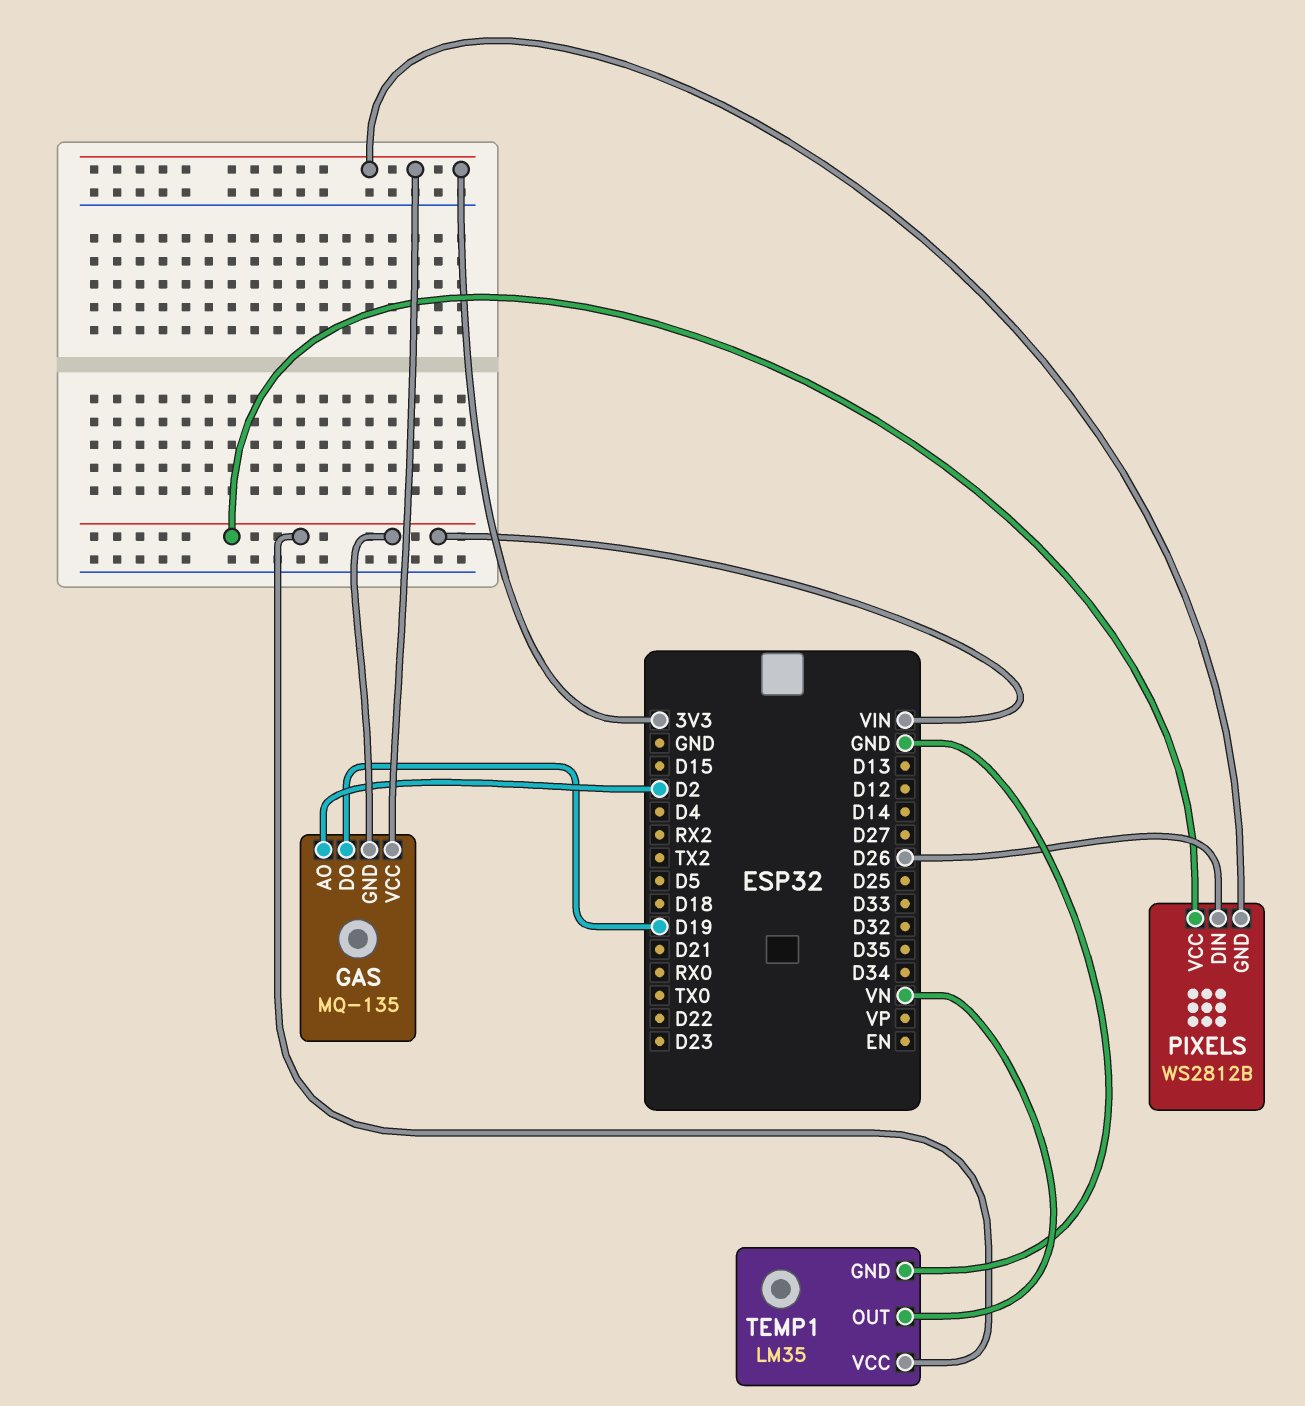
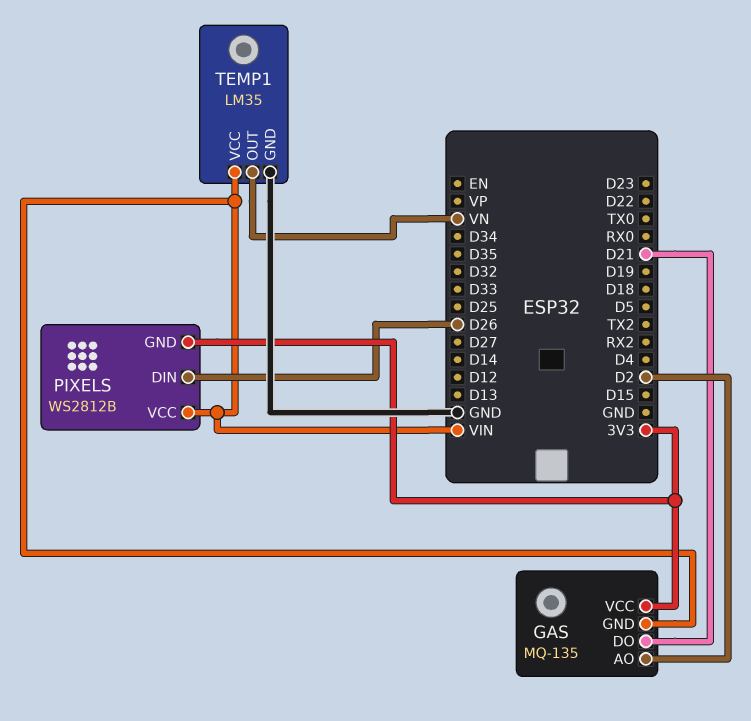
GAS pin DO: D19 -> D21

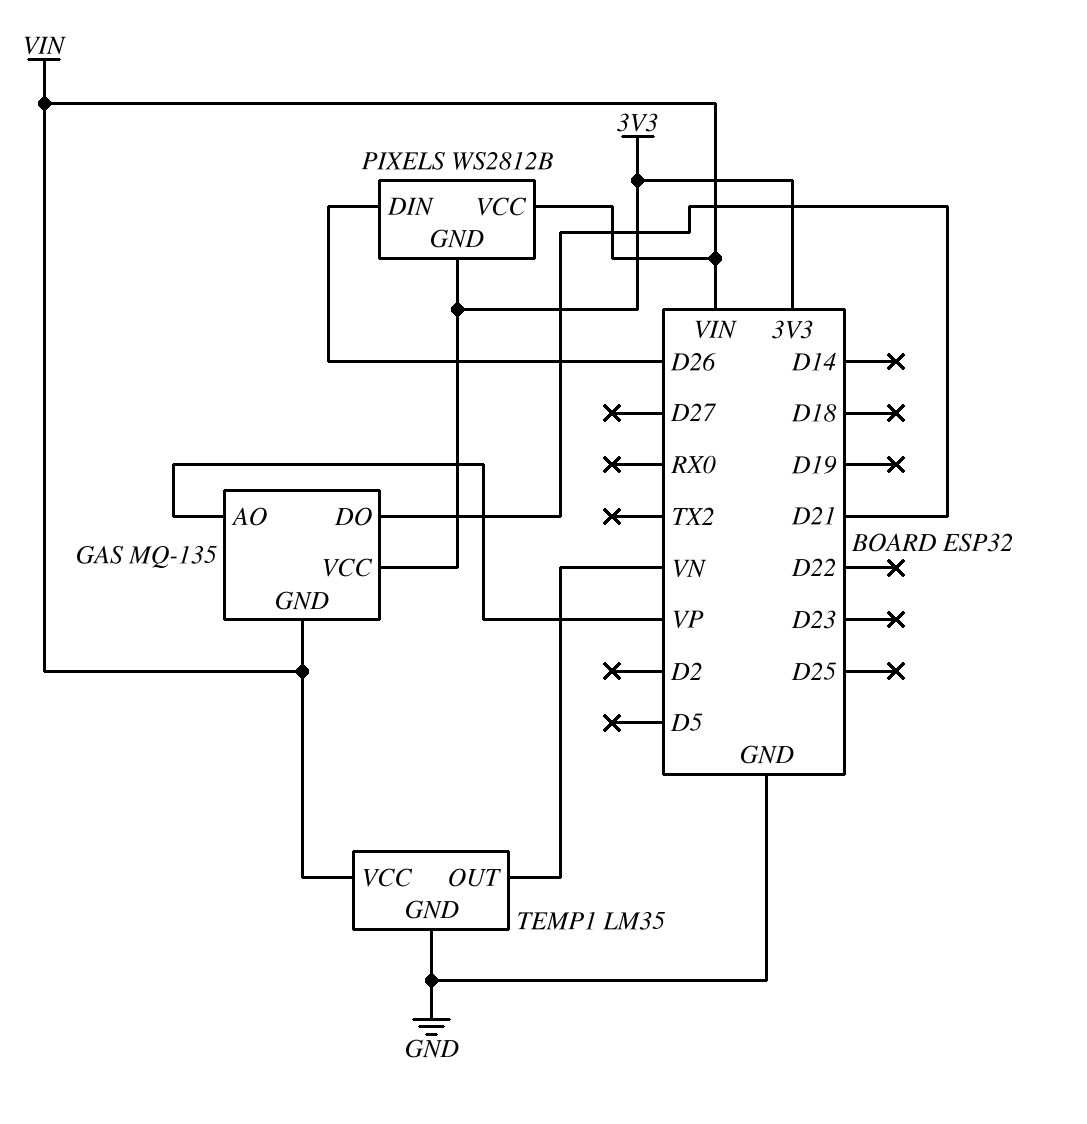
GAS pin AO: D2 -> VP

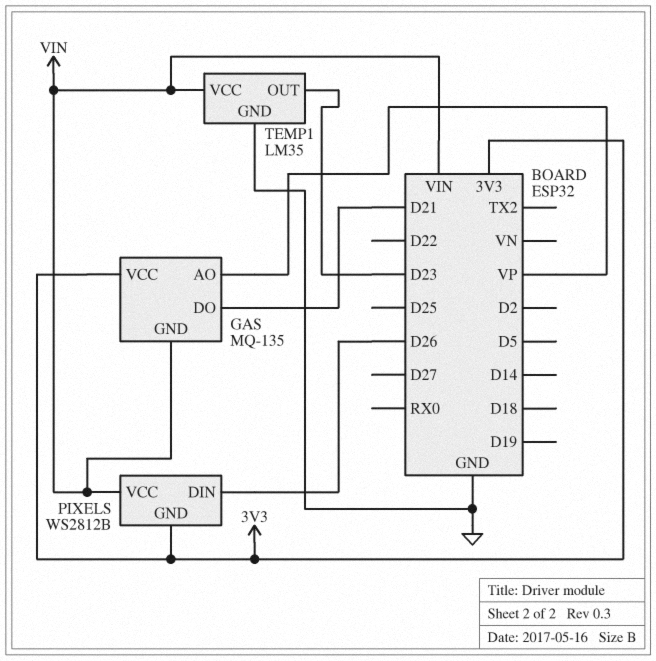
TEMP1 pin OUT: VN -> D23

